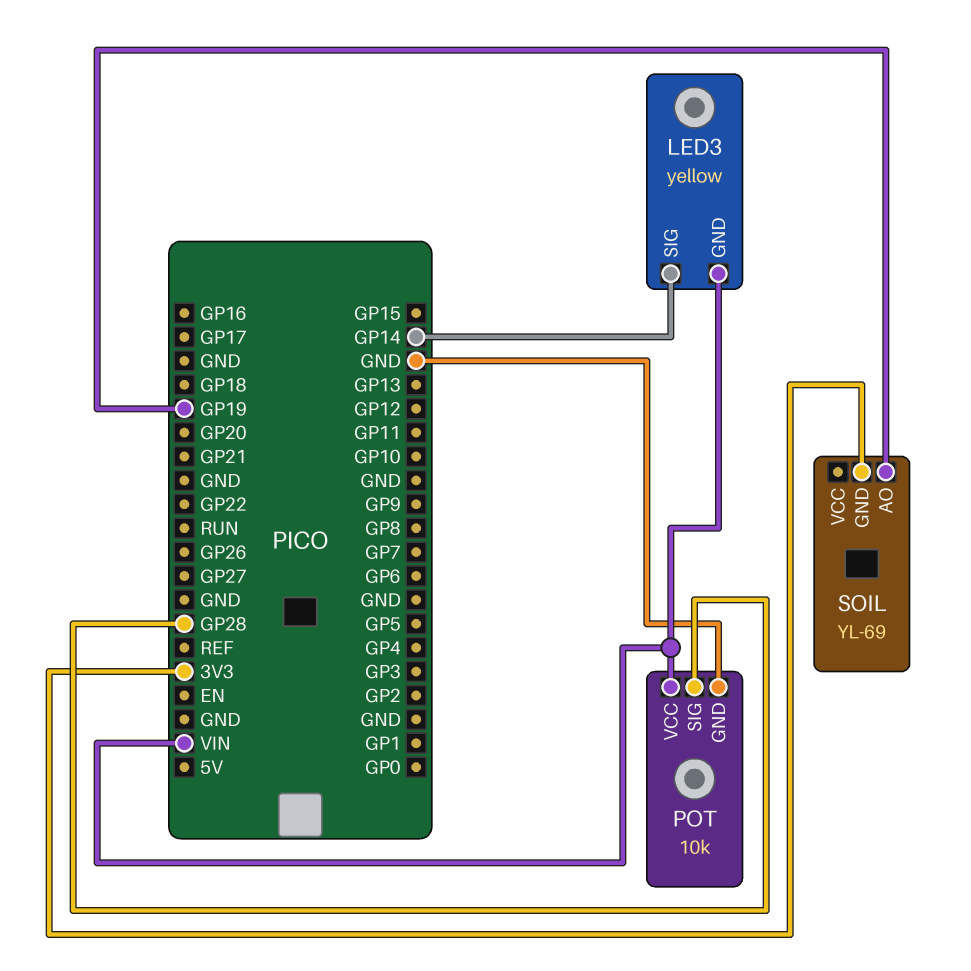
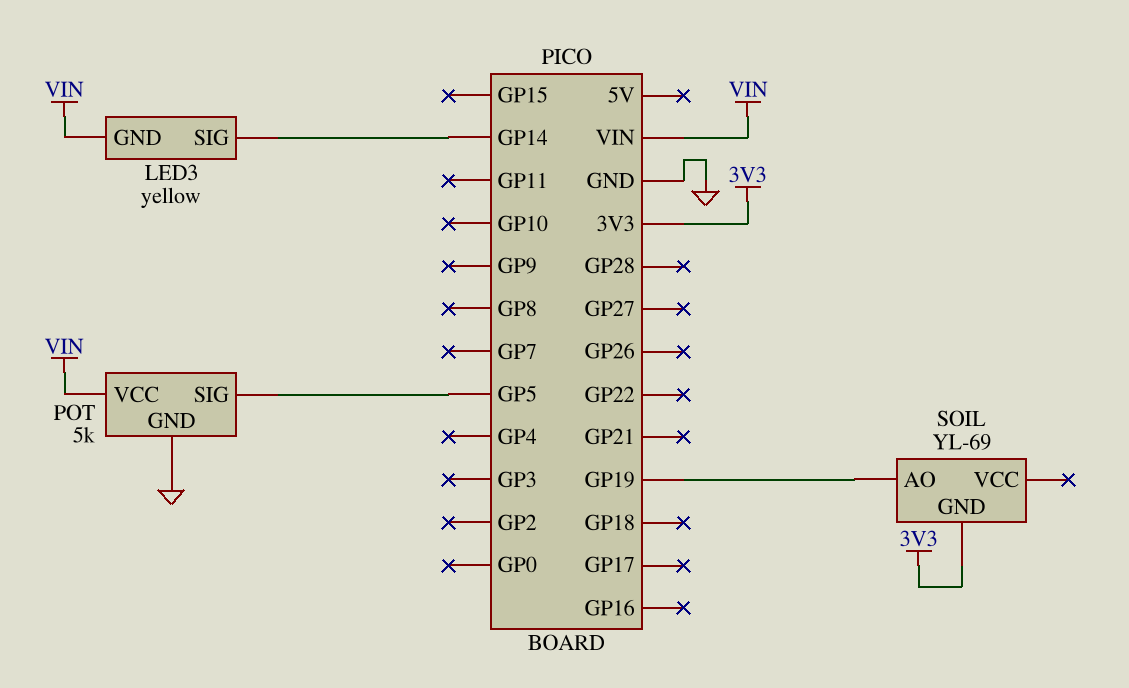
POT: 10k -> 5k
POT pin SIG: GP28 -> GP5

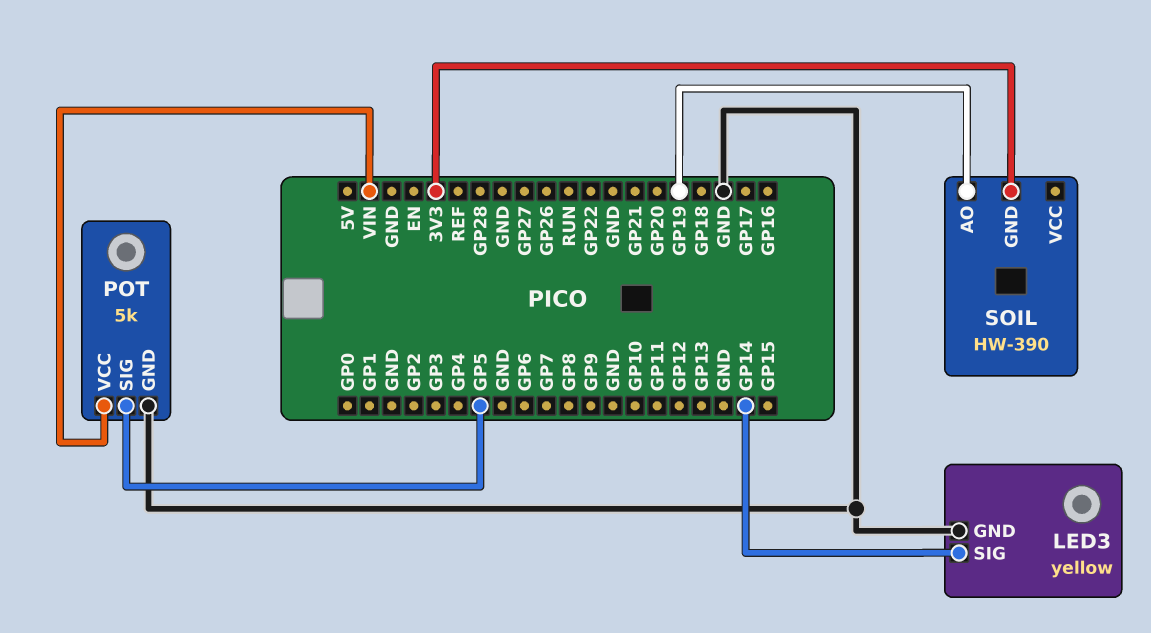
LED3 pin GND: VIN -> GND
SOIL: YL-69 -> HW-390

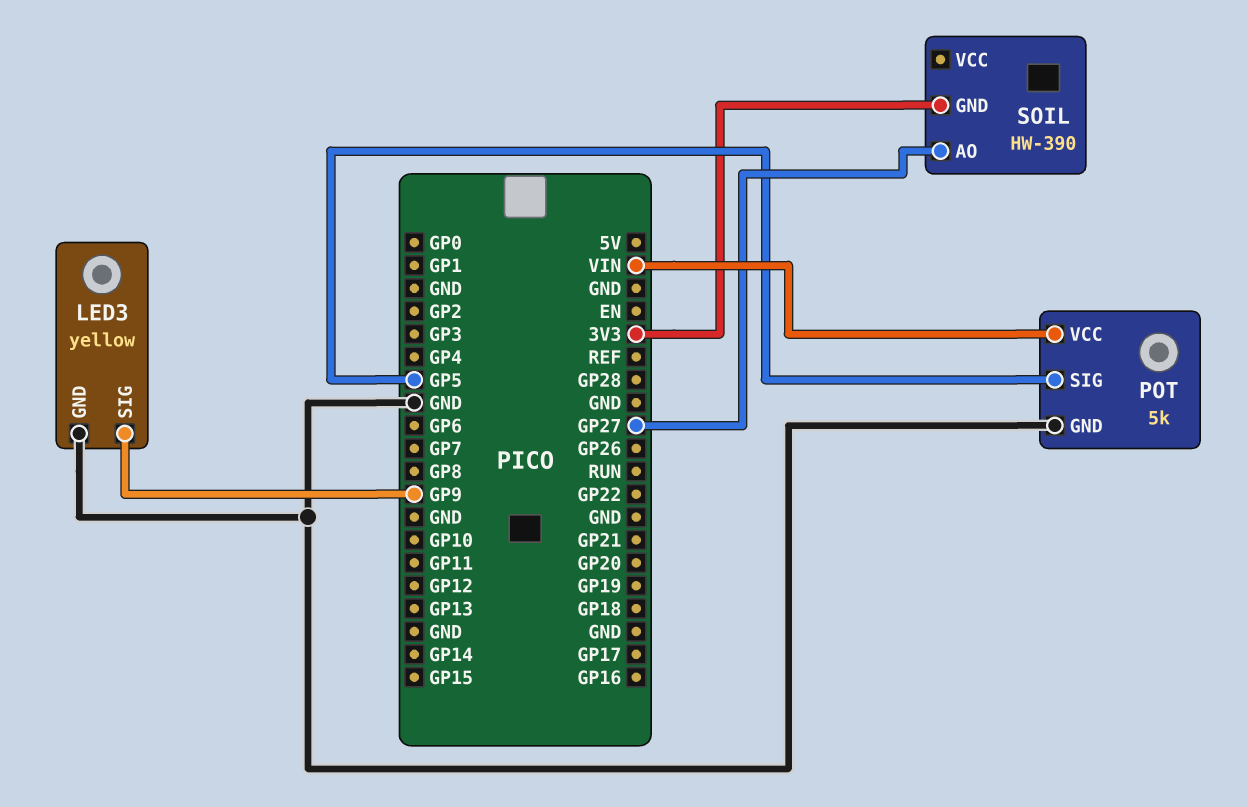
LED3 pin SIG: GP14 -> GP9
SOIL pin AO: GP19 -> GP27

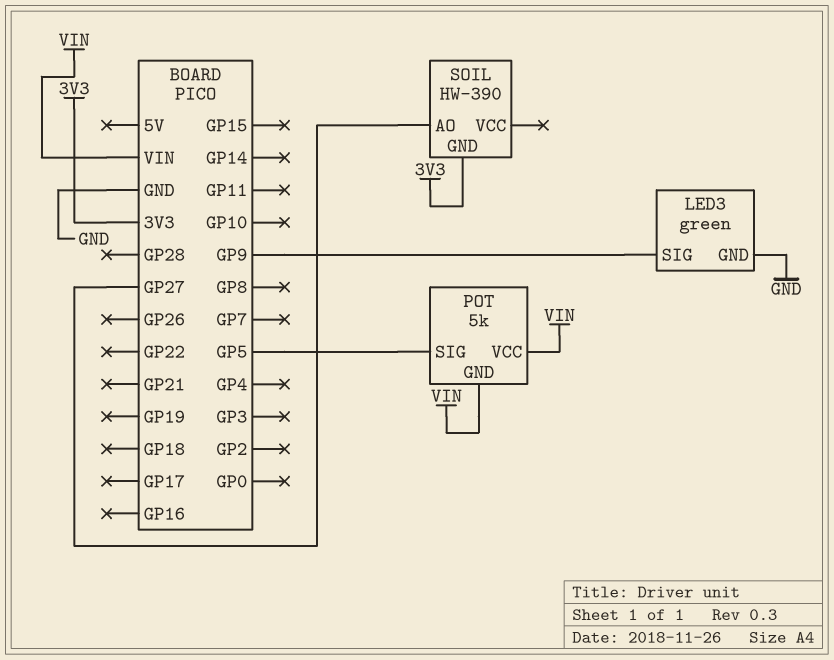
LED3: yellow -> green
POT pin GND: GND -> VIN

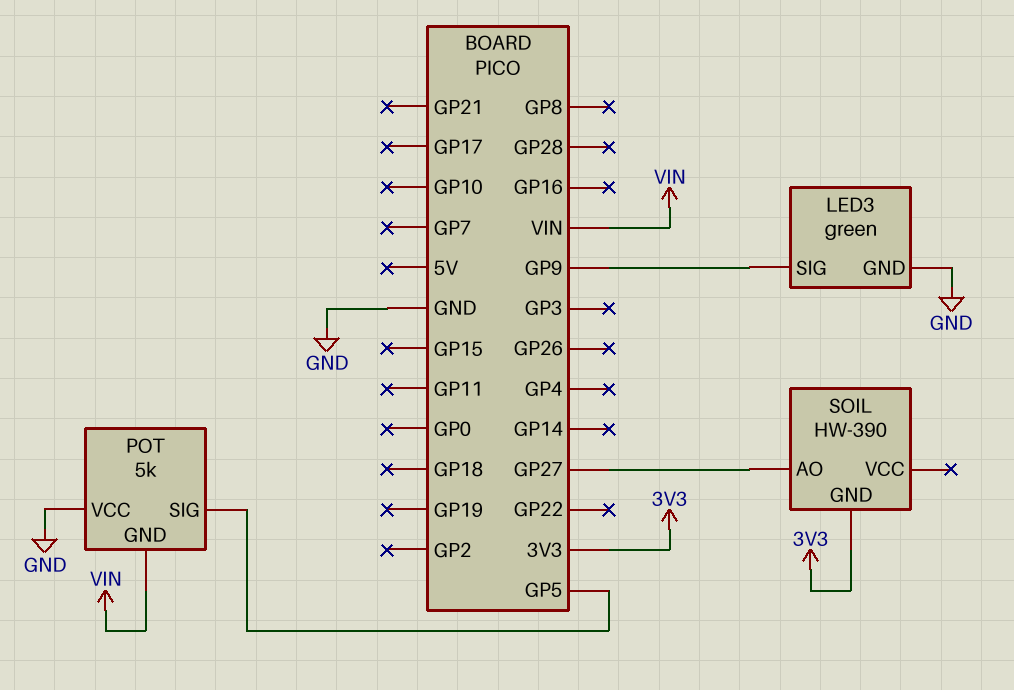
POT pin VCC: VIN -> GND

